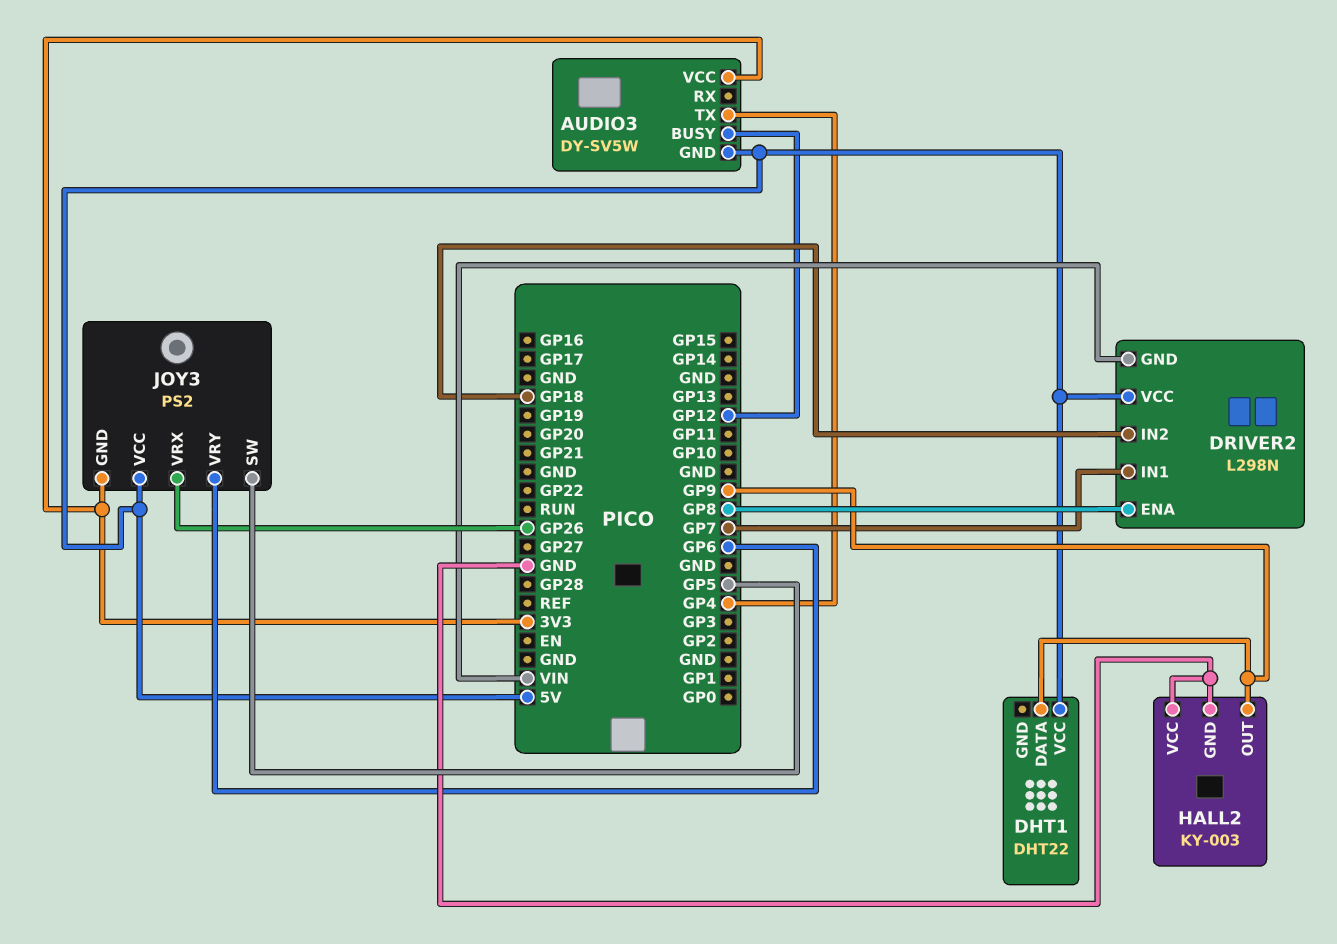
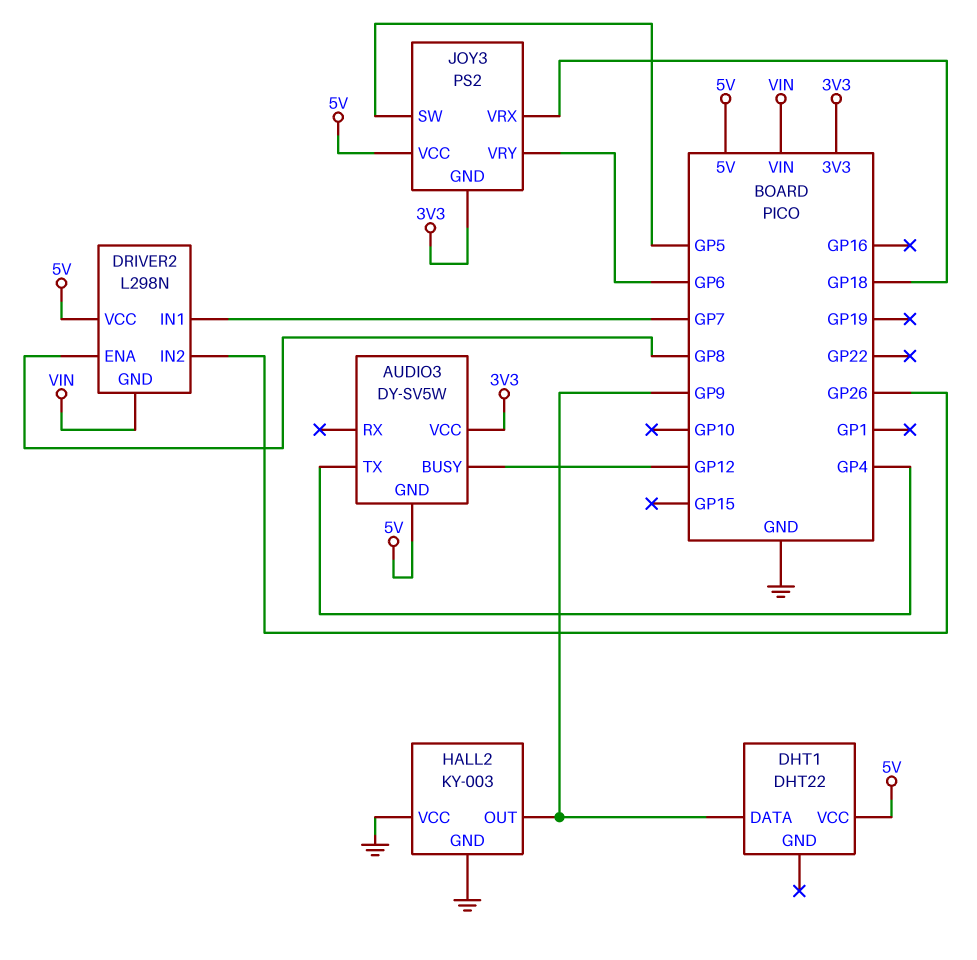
DRIVER2 pin IN2: GP18 -> GP26
JOY3 pin VRX: GP26 -> GP18

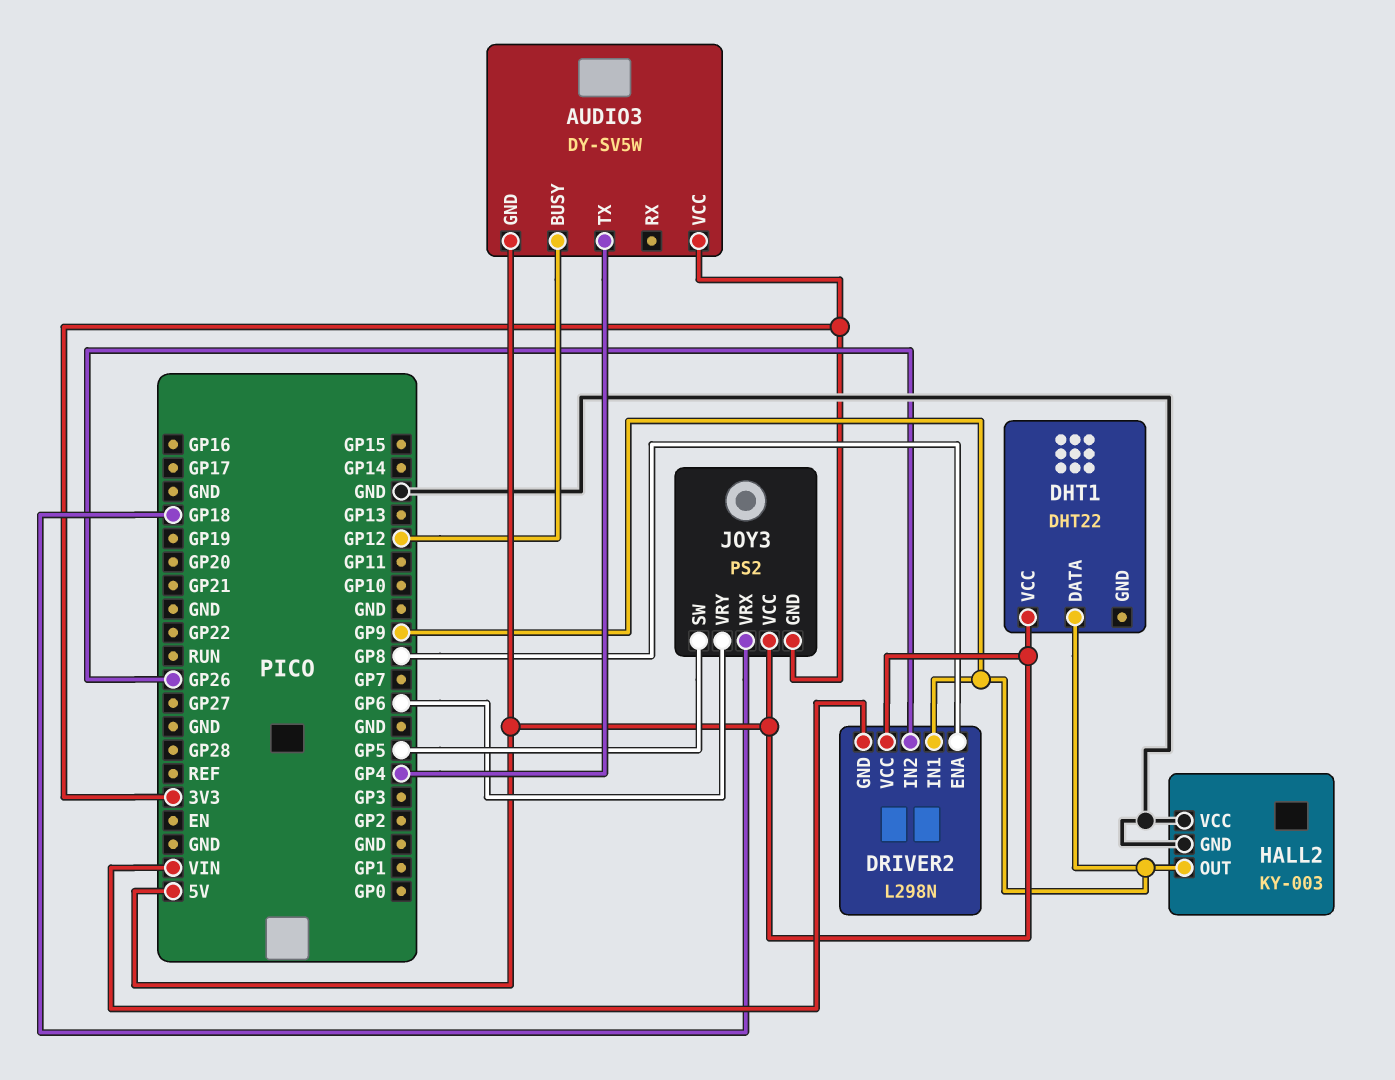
DRIVER2 pin IN1: GP7 -> GP9

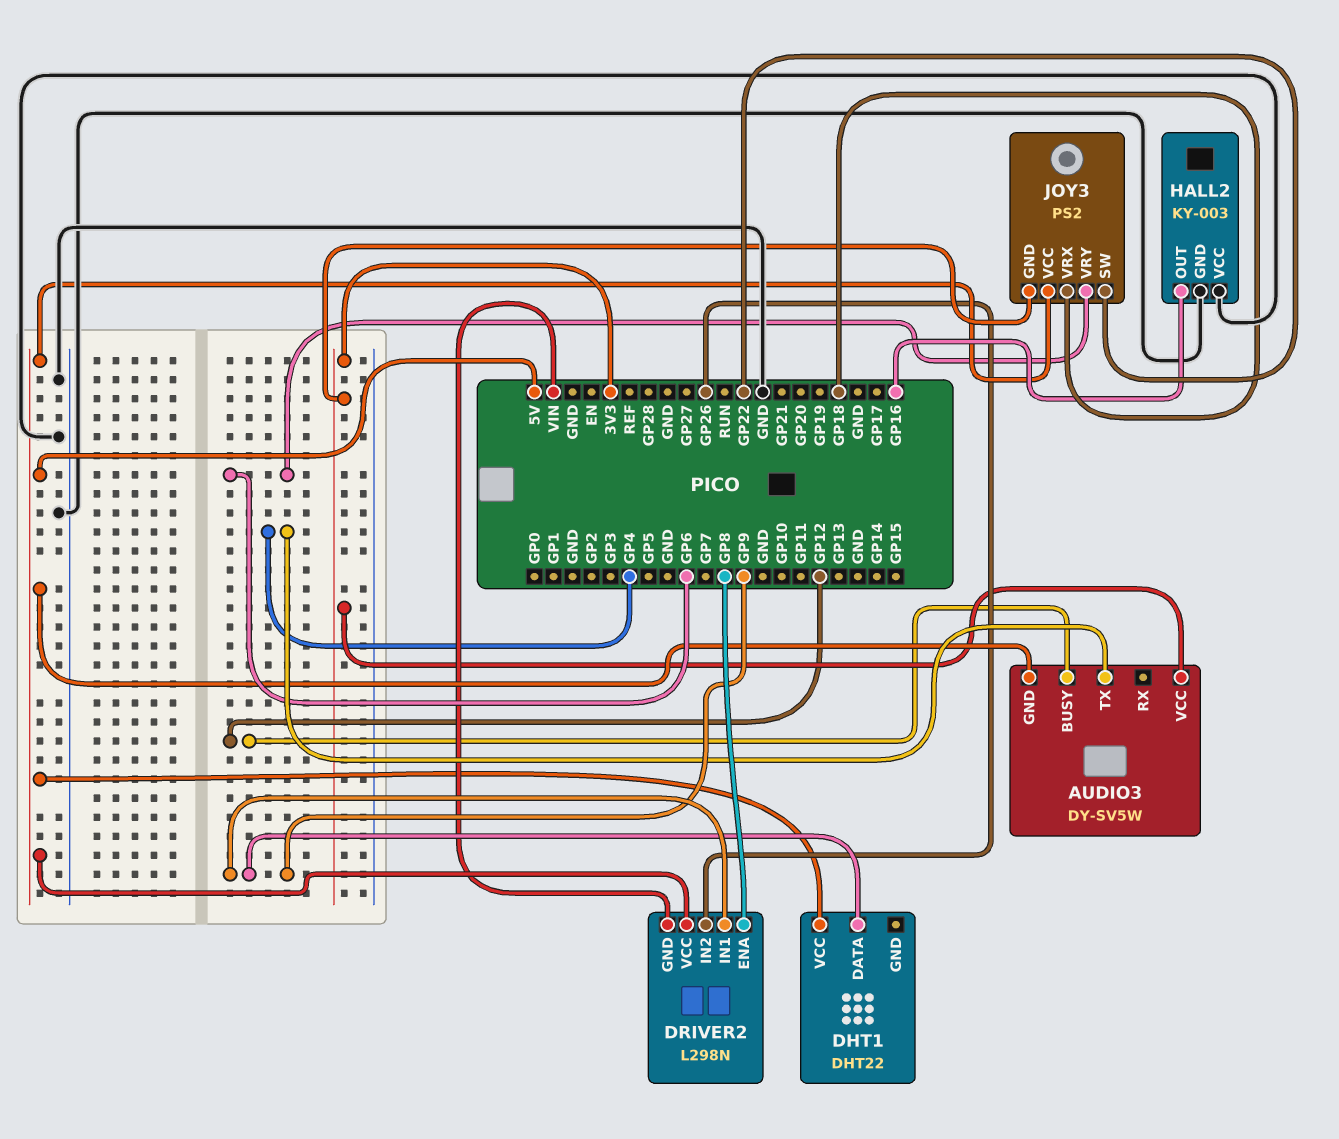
HALL2 pin OUT: GP9 -> GP16
JOY3 pin SW: GP5 -> GP22

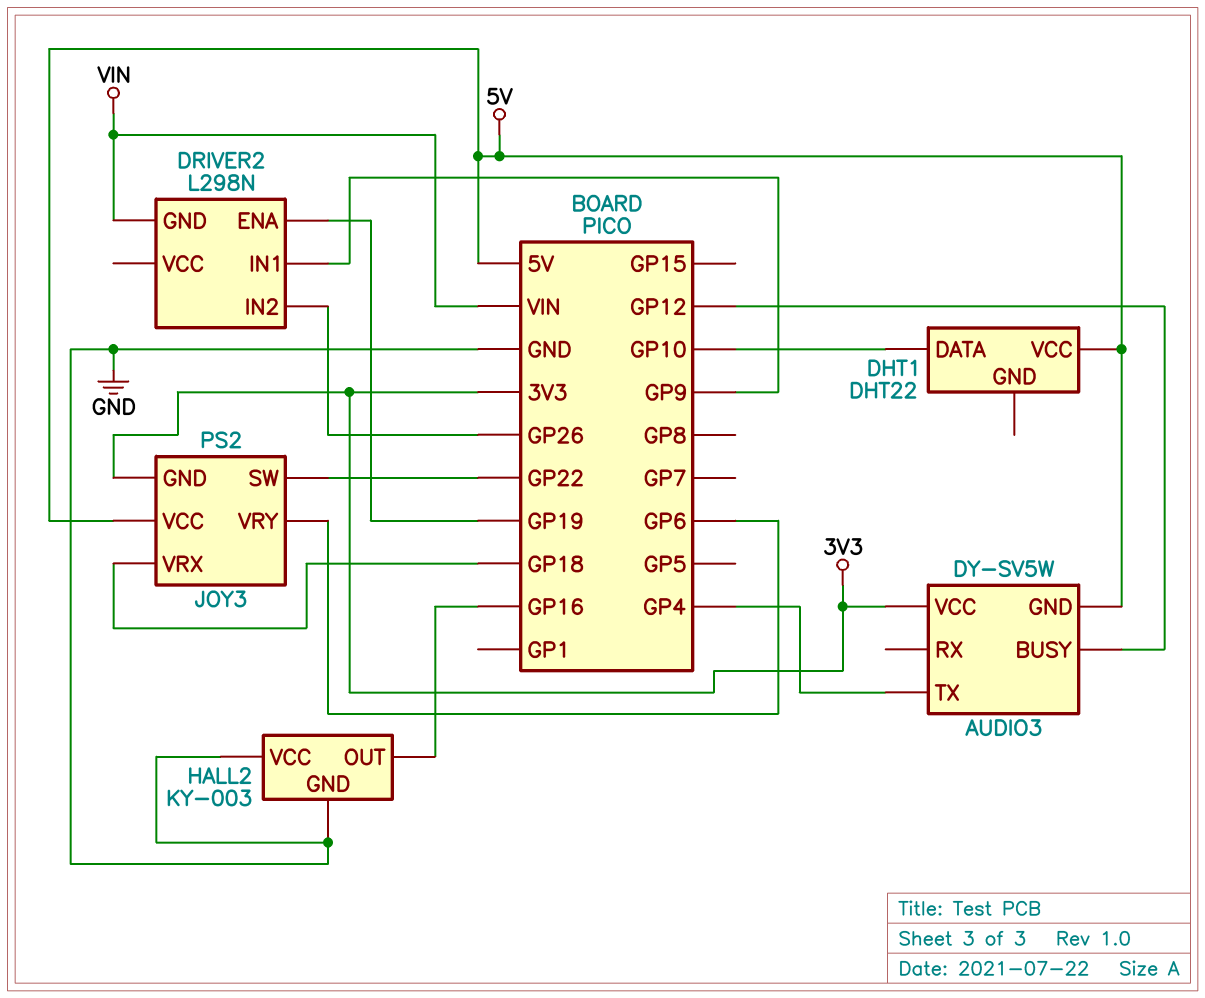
DHT1 pin DATA: GP9 -> GP10
DRIVER2 pin ENA: GP8 -> GP19
DRIVER2 pin VCC: 5V -> none

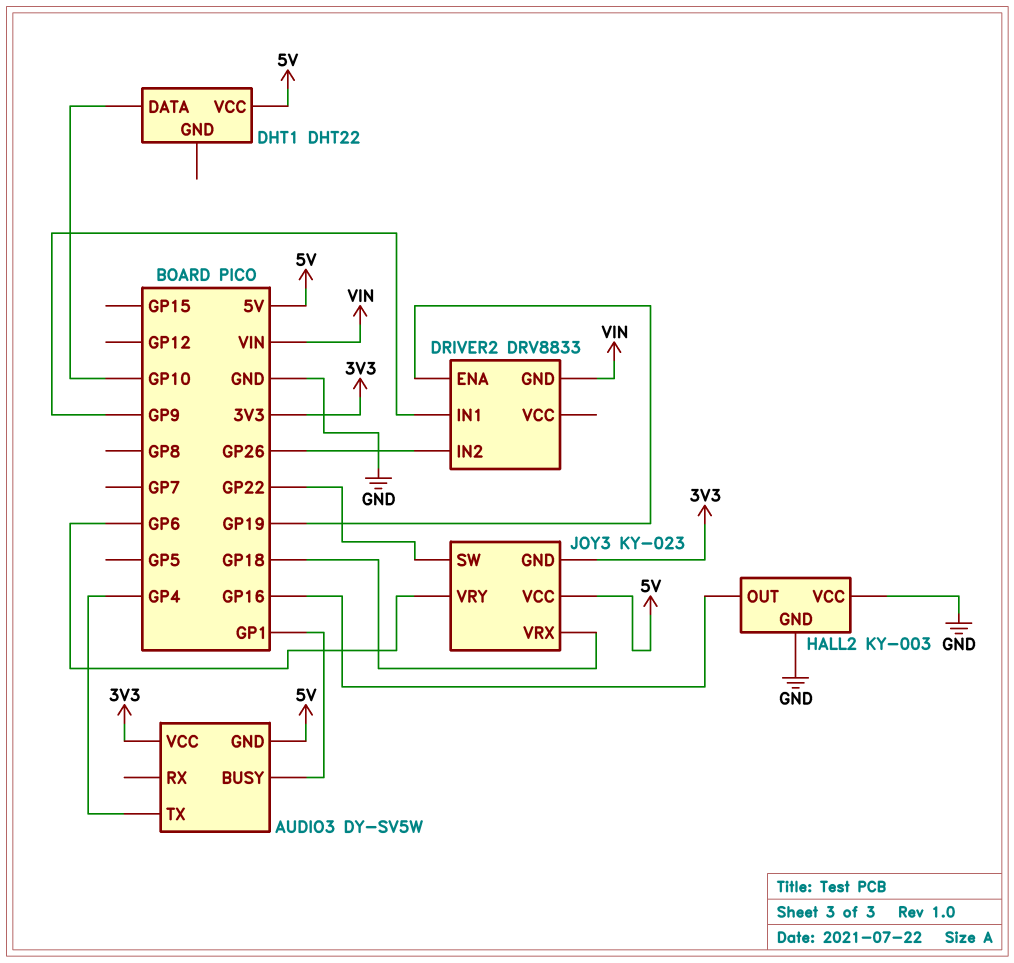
AUDIO3 pin BUSY: GP12 -> GP1
DRIVER2: L298N -> DRV8833
JOY3: PS2 -> KY-023

